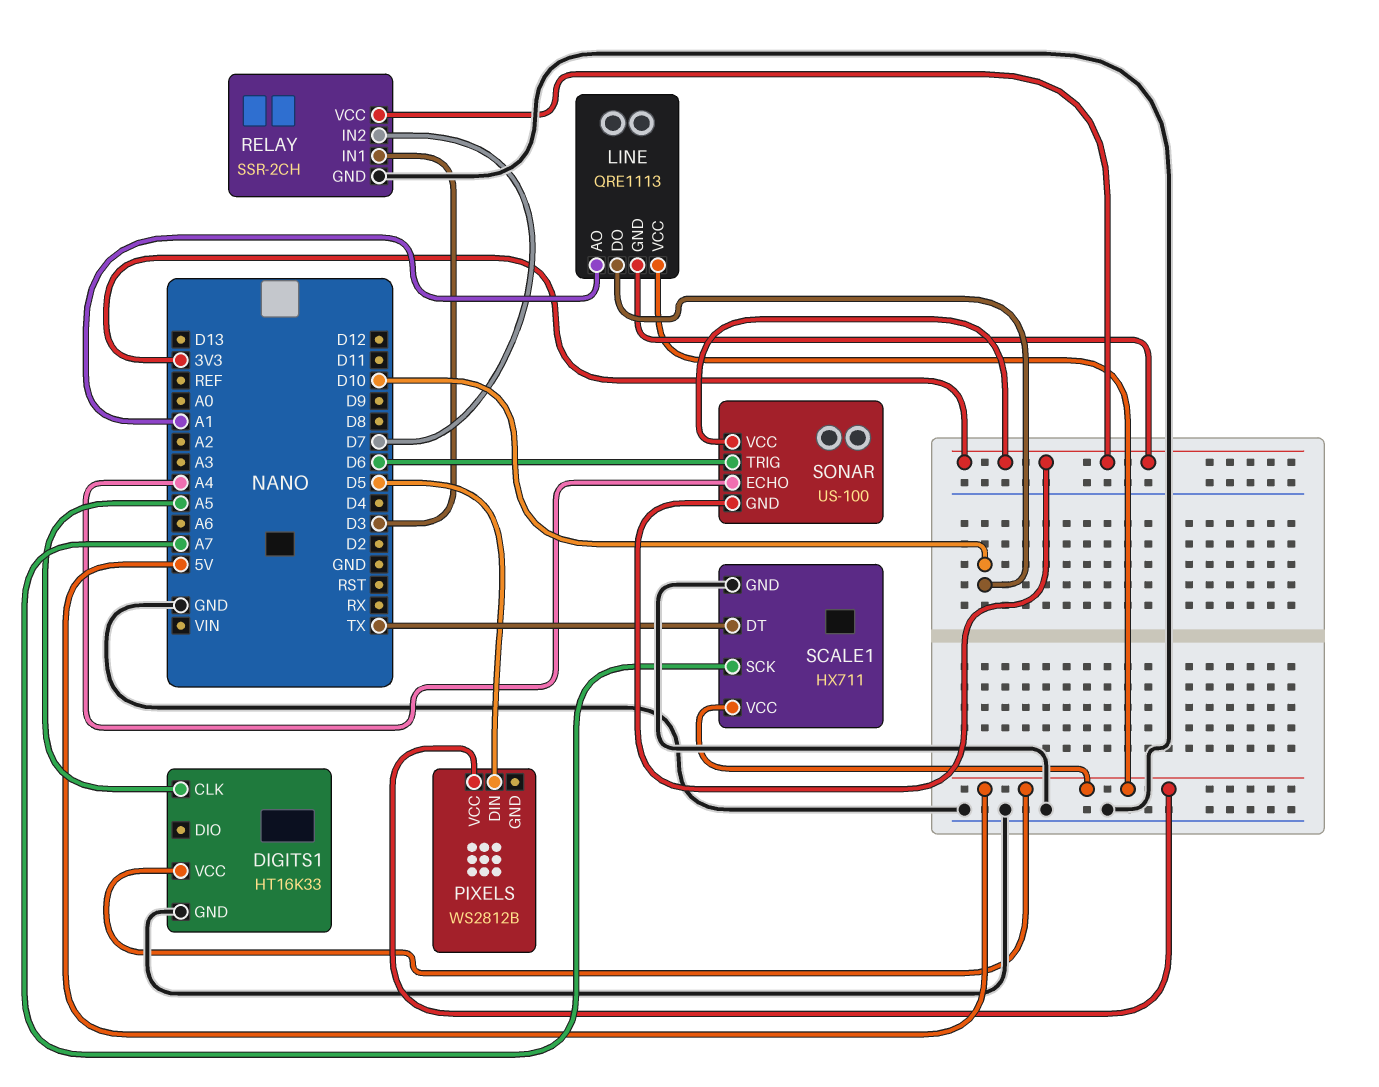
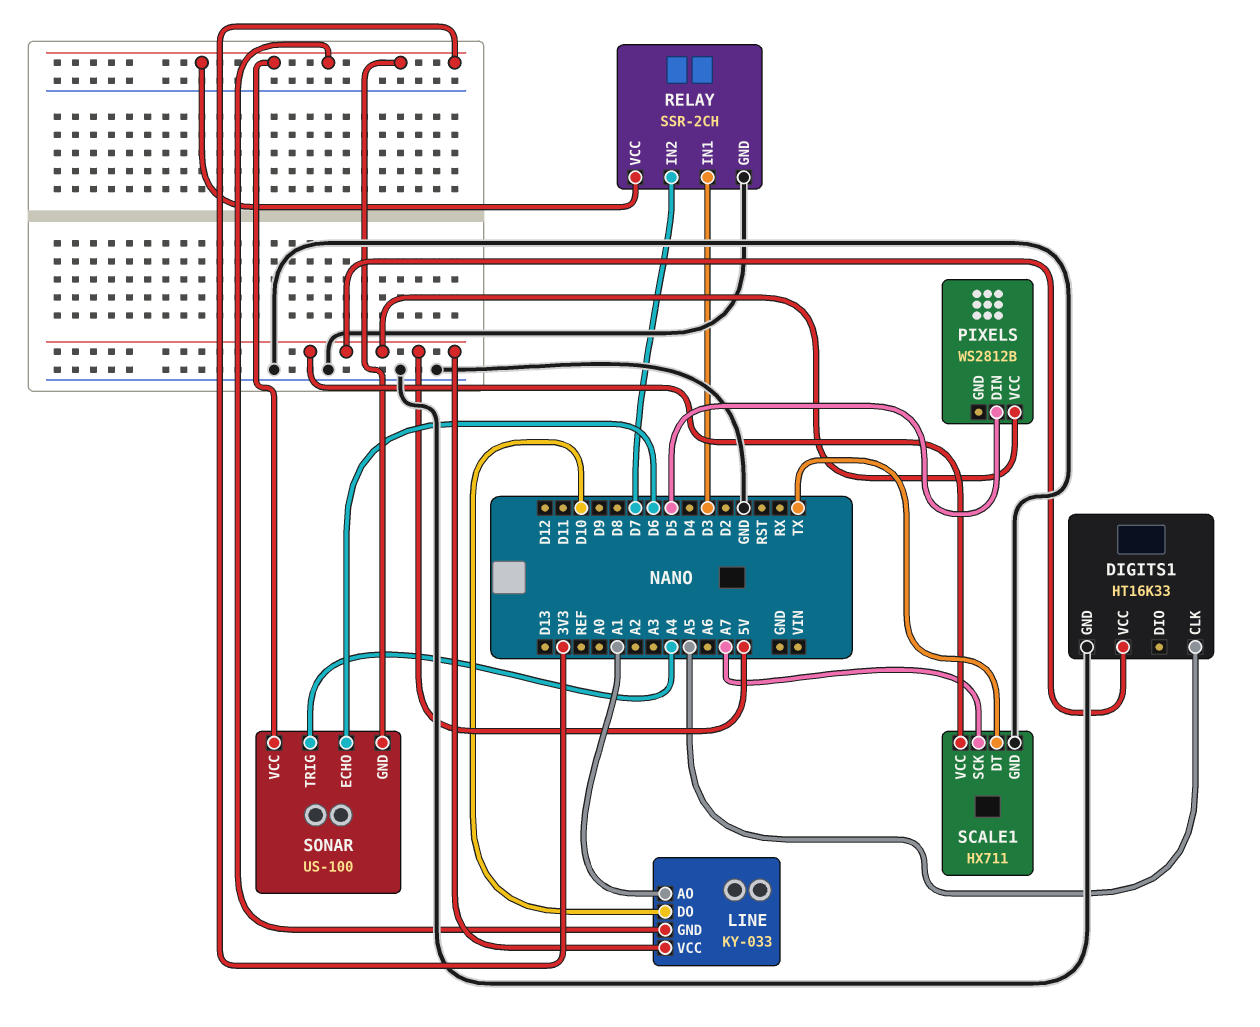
LINE: QRE1113 -> KY-033
SONAR pin ECHO: A4 -> D6
SONAR pin TRIG: D6 -> A4

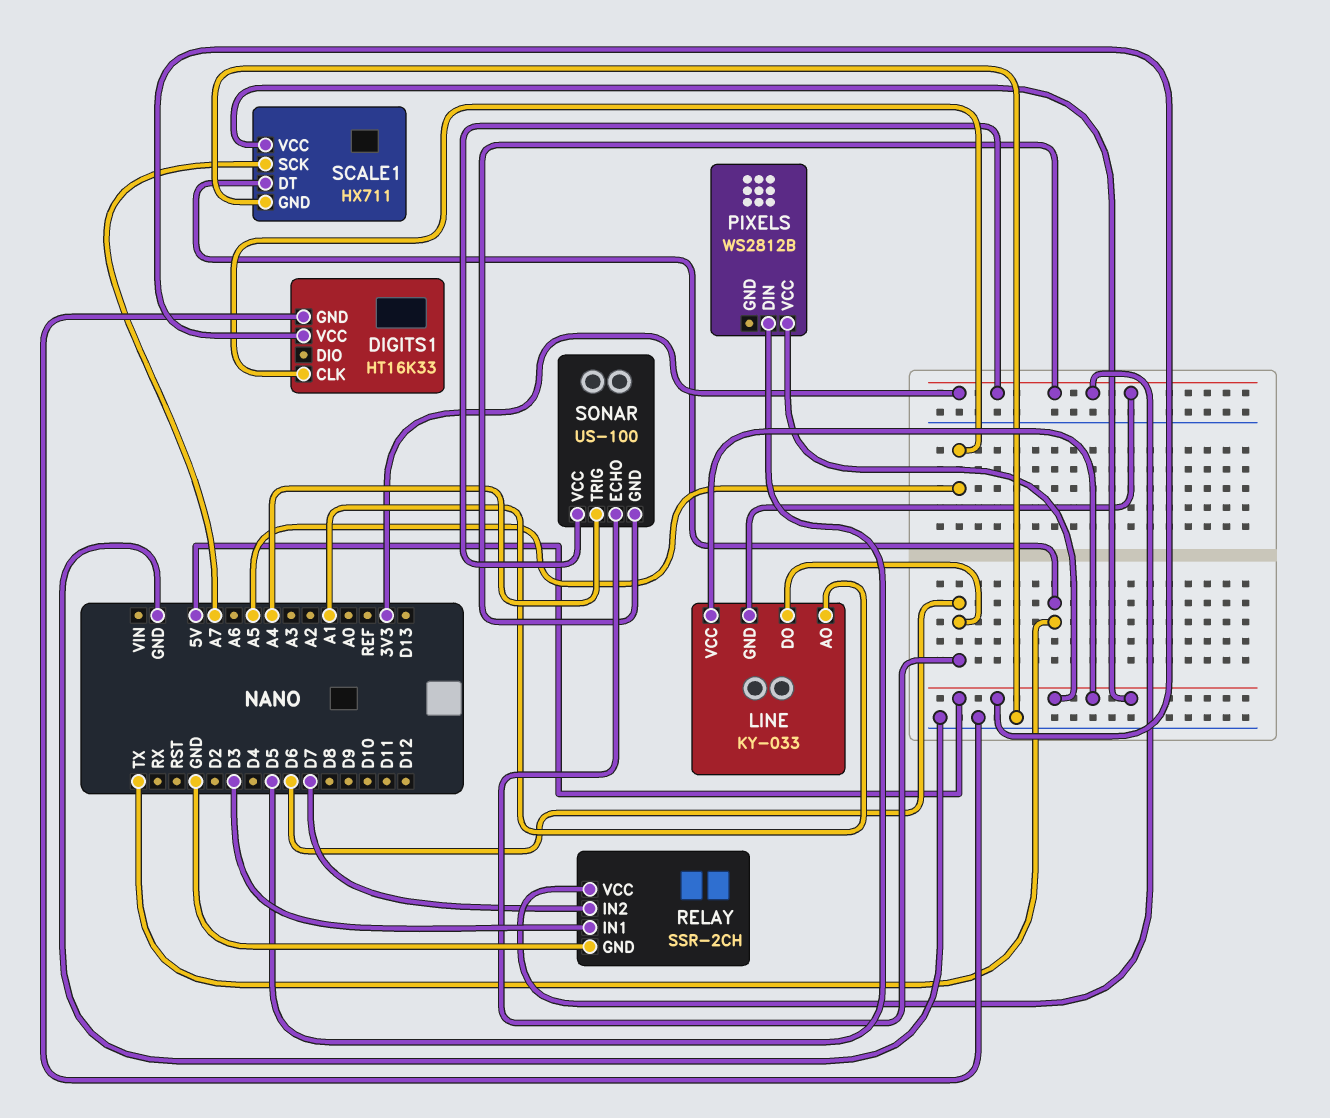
LINE pin DO: D10 -> D6

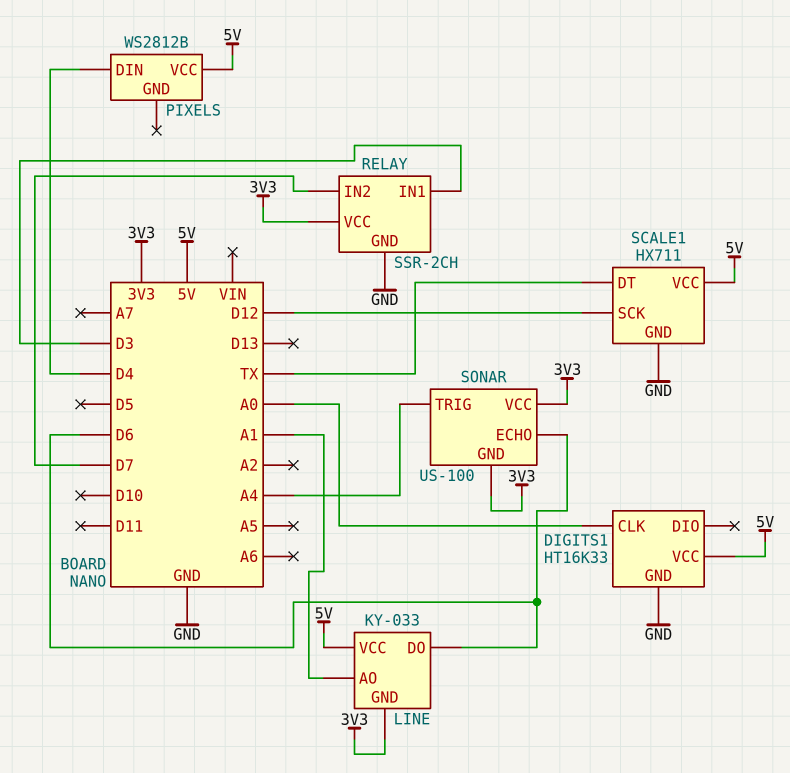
DIGITS1 pin CLK: A5 -> A0
PIXELS pin DIN: D5 -> D4
SCALE1 pin SCK: A7 -> D12

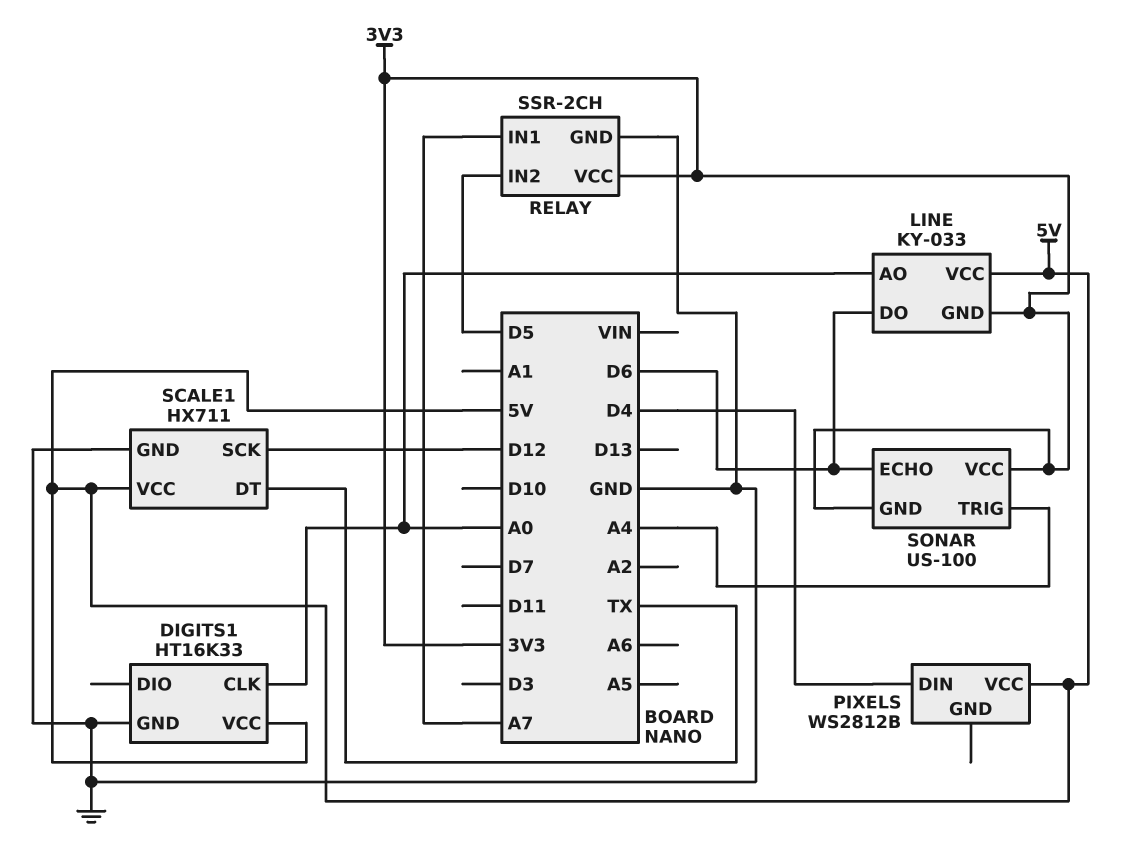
LINE pin AO: A1 -> A0
RELAY pin IN1: D3 -> A7
RELAY pin IN2: D7 -> D5

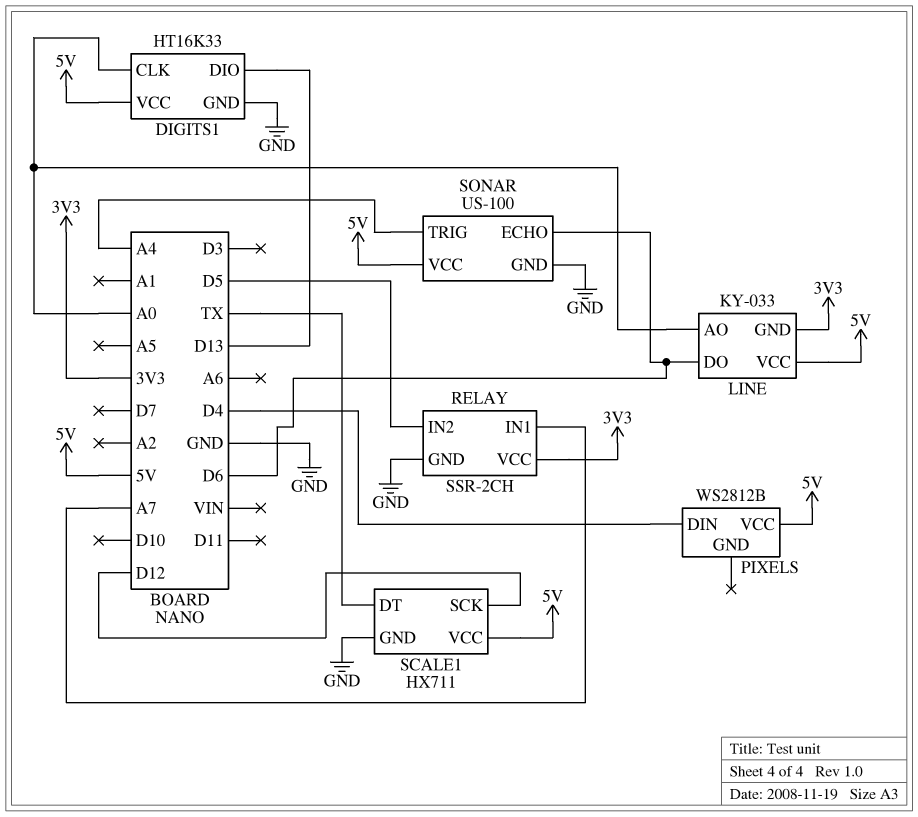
DIGITS1 pin DIO: none -> D13
SONAR pin GND: 3V3 -> GND
SONAR pin VCC: 3V3 -> 5V

